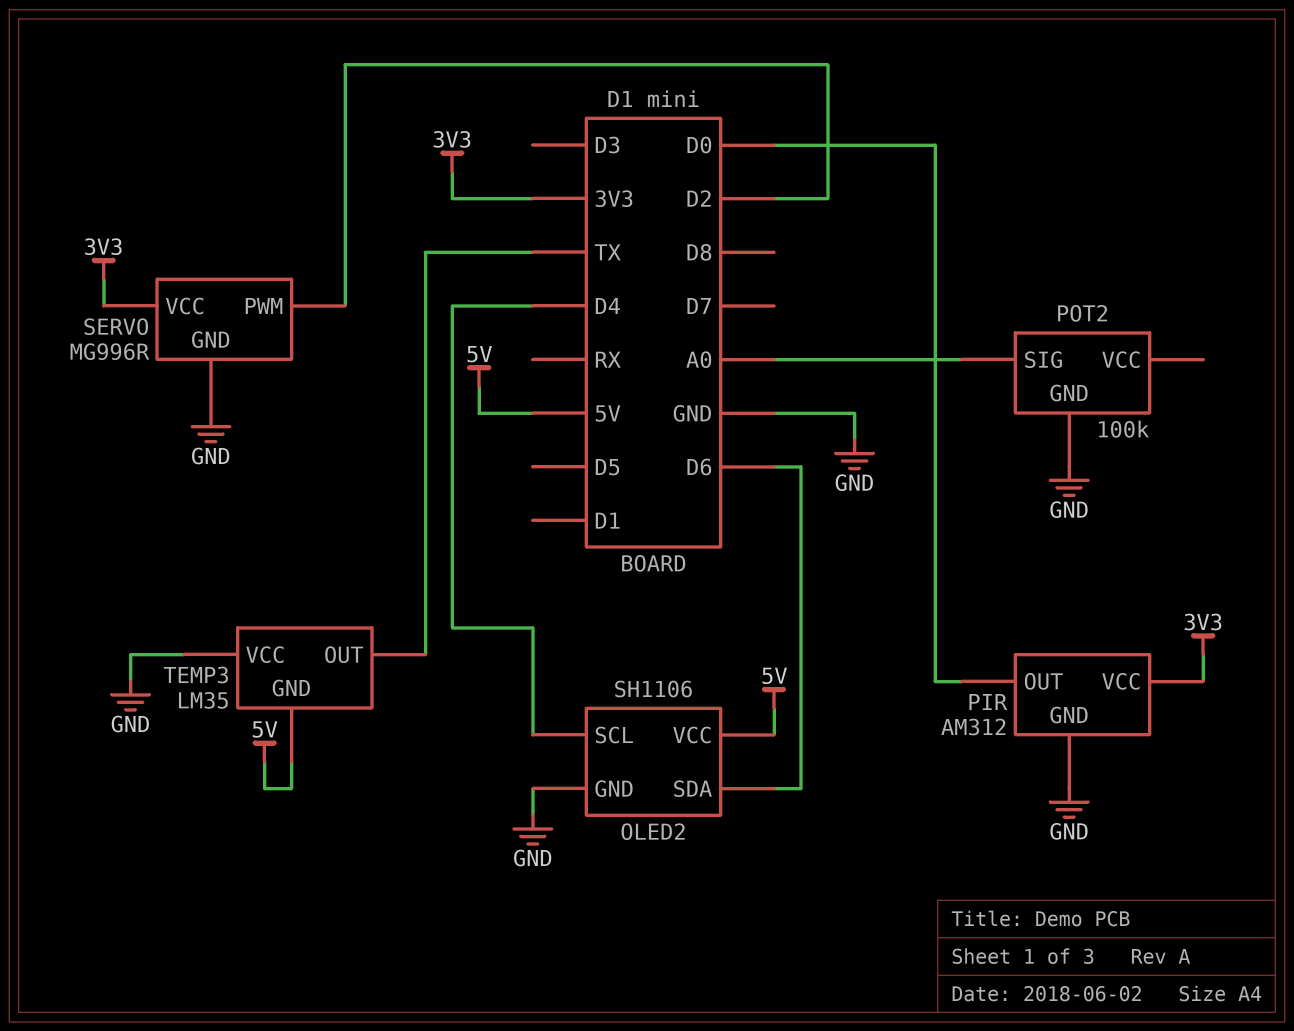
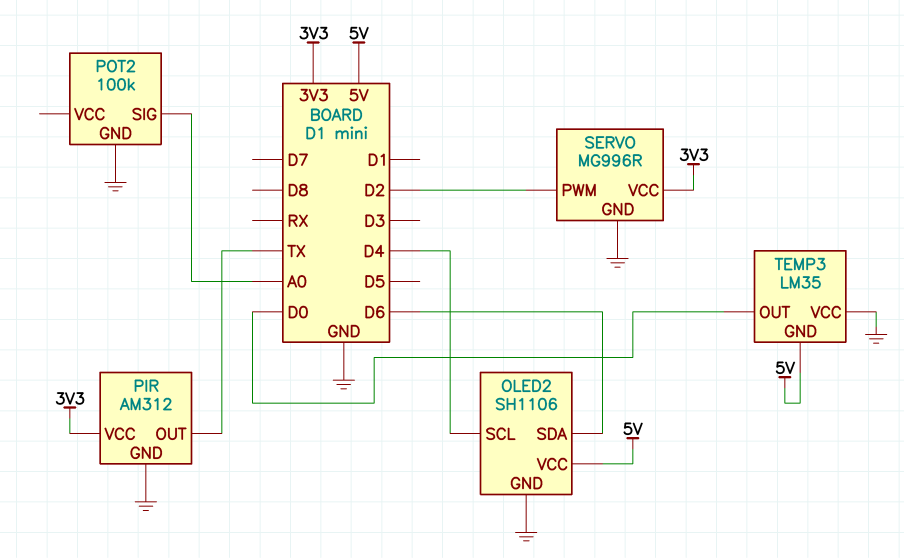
PIR pin OUT: D0 -> TX
TEMP3 pin OUT: TX -> D0

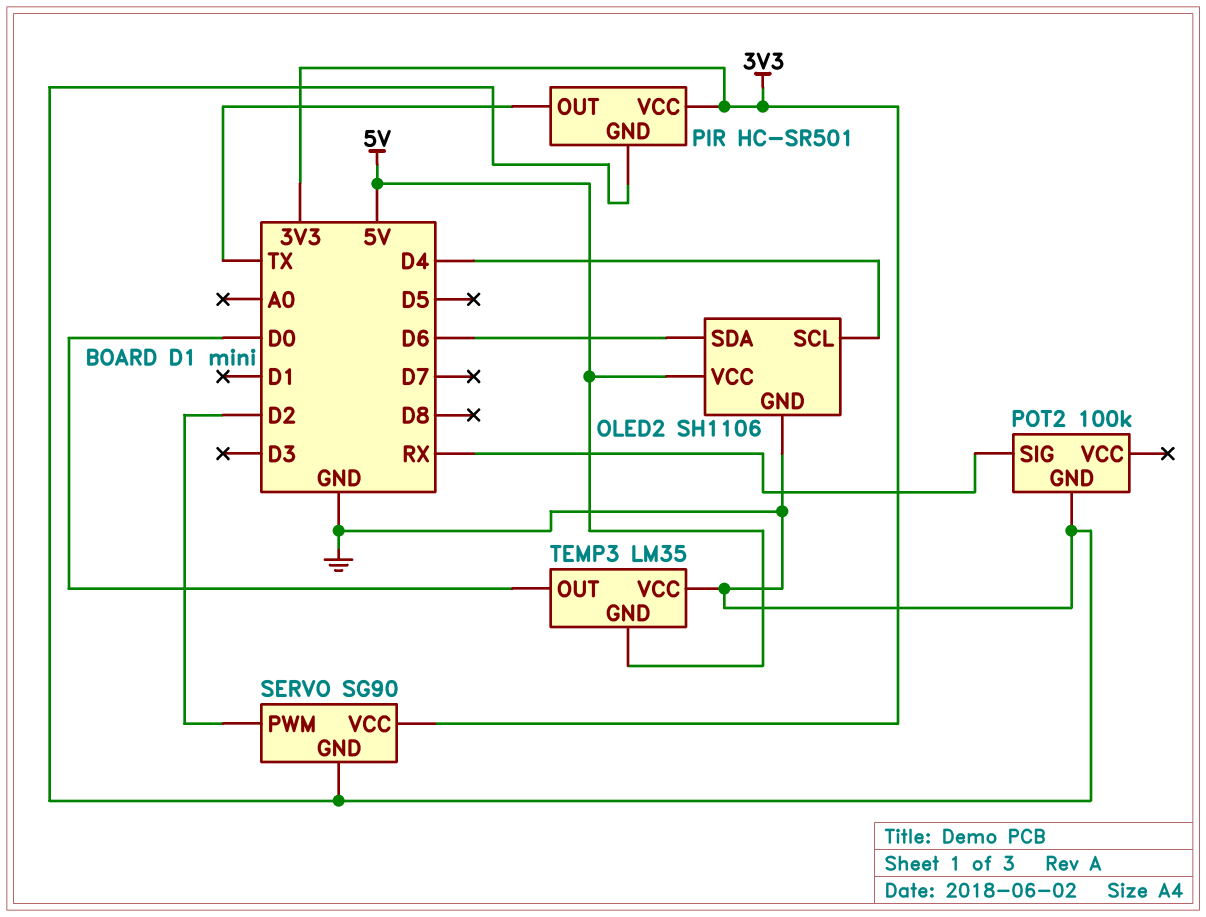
PIR: AM312 -> HC-SR501
POT2 pin SIG: A0 -> RX
SERVO: MG996R -> SG90

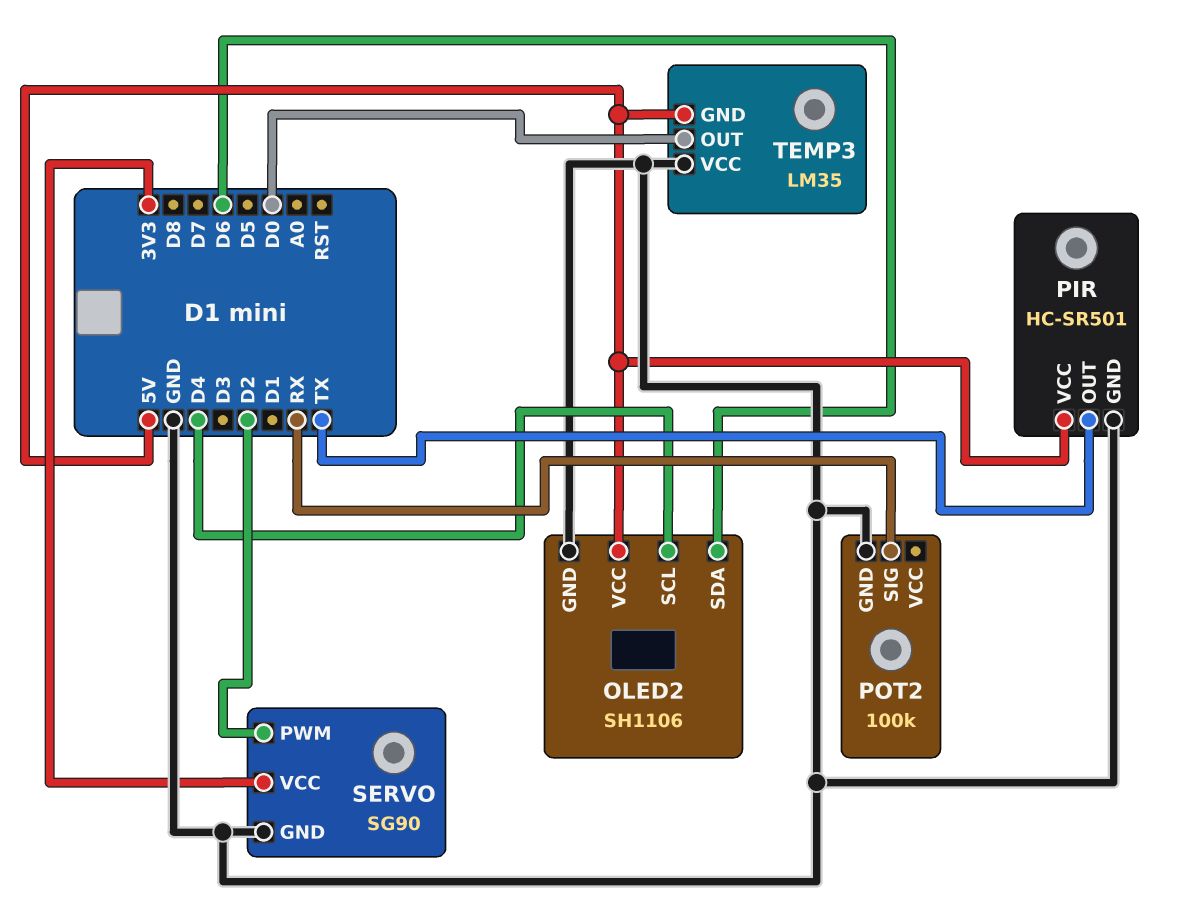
PIR pin VCC: 3V3 -> 5V

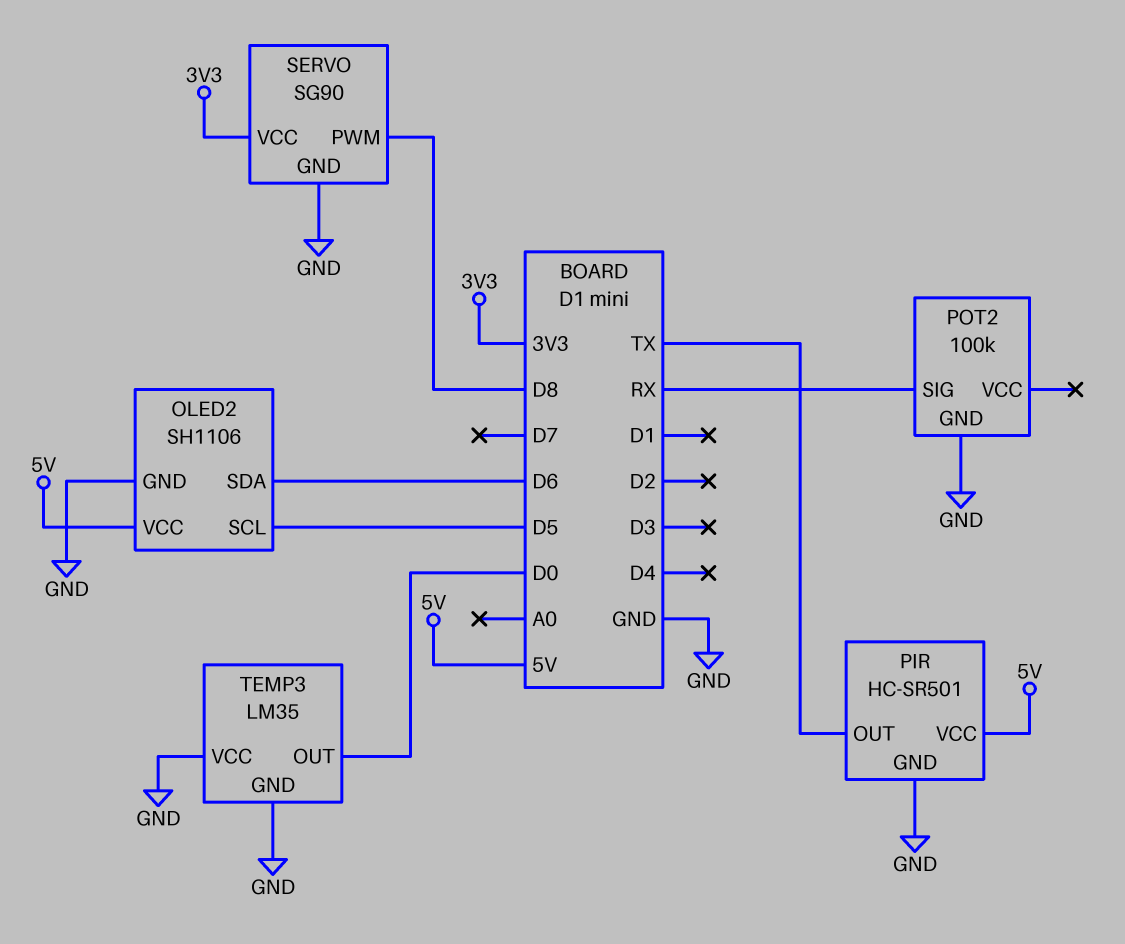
OLED2 pin SCL: D4 -> D5
SERVO pin PWM: D2 -> D8
TEMP3 pin GND: 5V -> GND

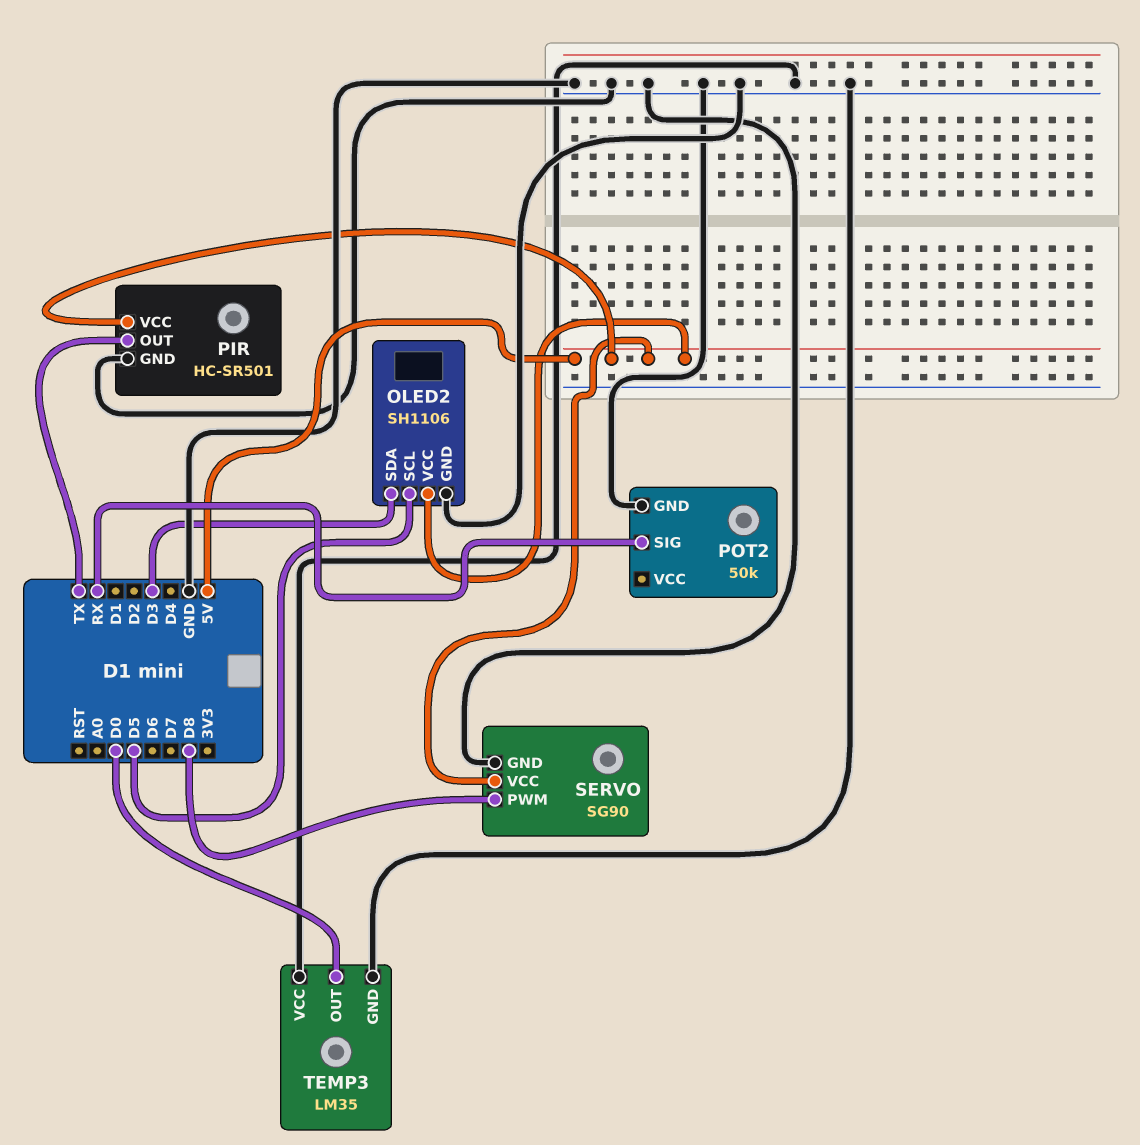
OLED2 pin SDA: D6 -> D3
POT2: 100k -> 50k
SERVO pin VCC: 3V3 -> 5V

